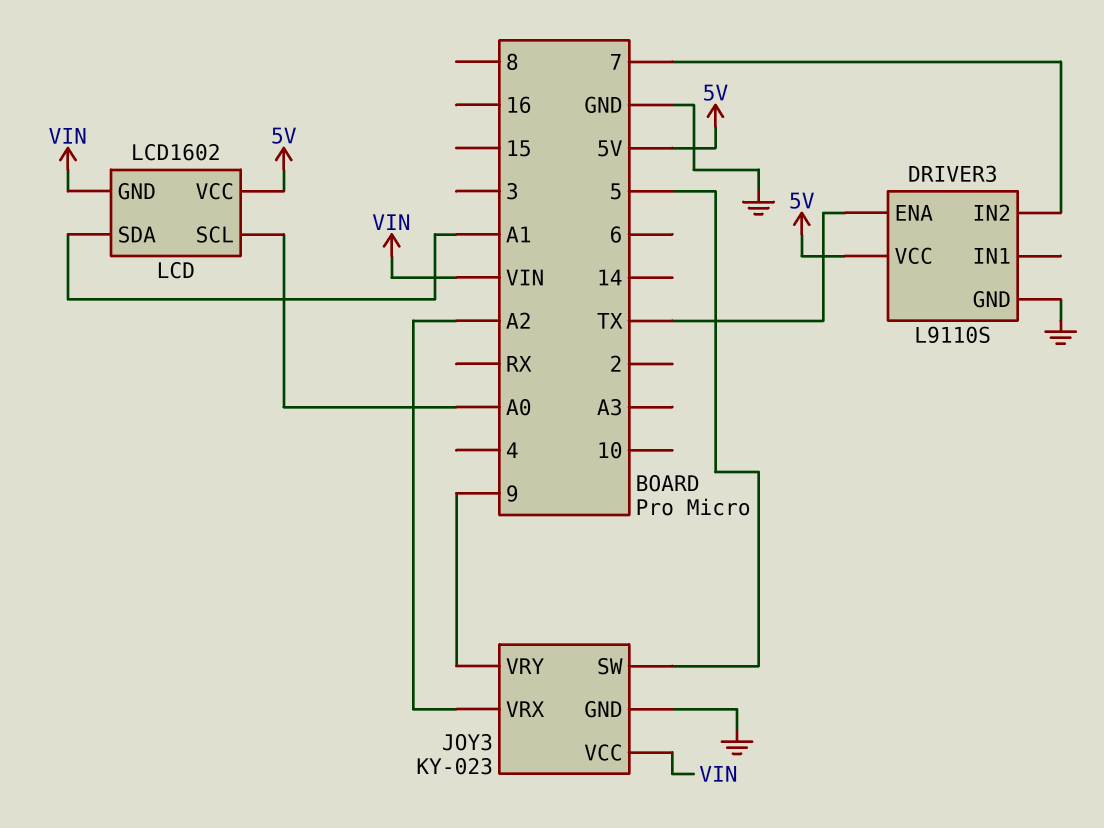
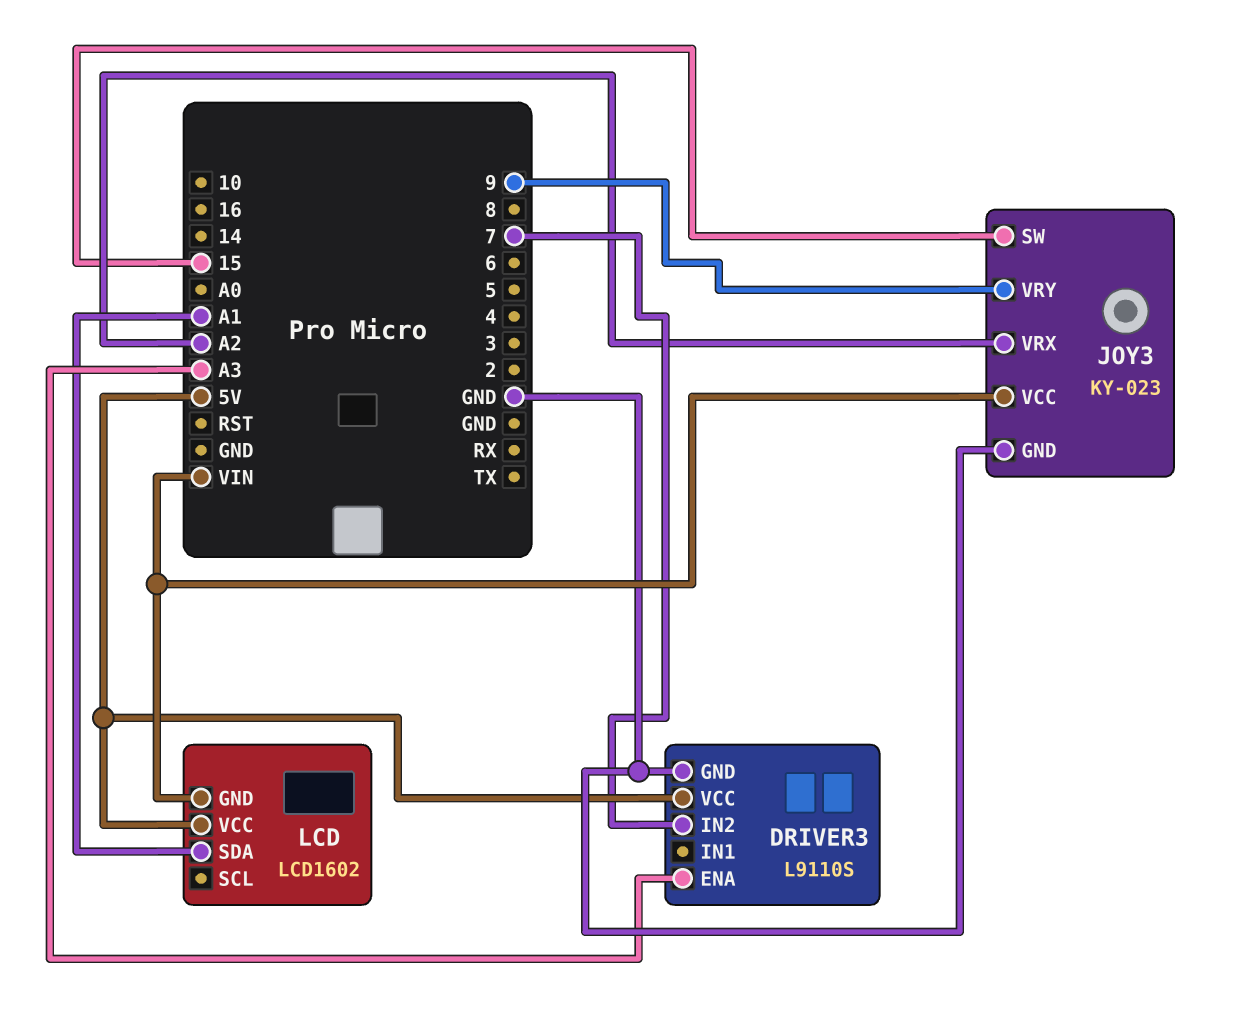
DRIVER3 pin ENA: TX -> A3
JOY3 pin SW: 5 -> 15
LCD pin SCL: A0 -> none

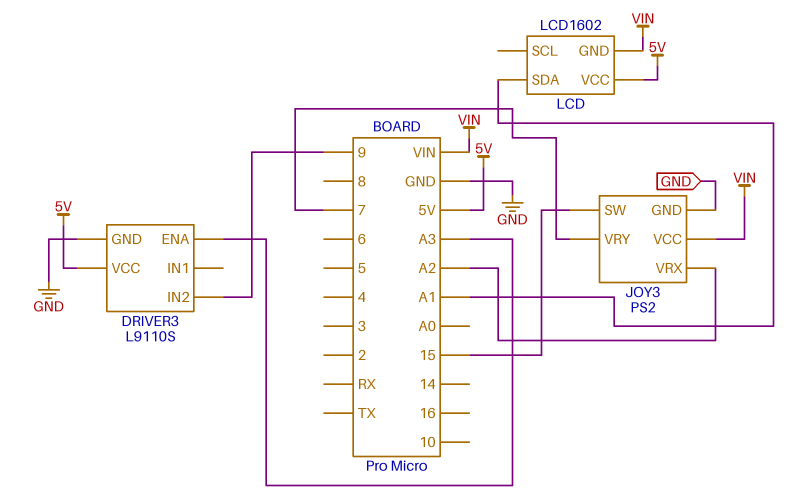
DRIVER3 pin IN2: 7 -> 9
JOY3: KY-023 -> PS2
JOY3 pin VRY: 9 -> 7

